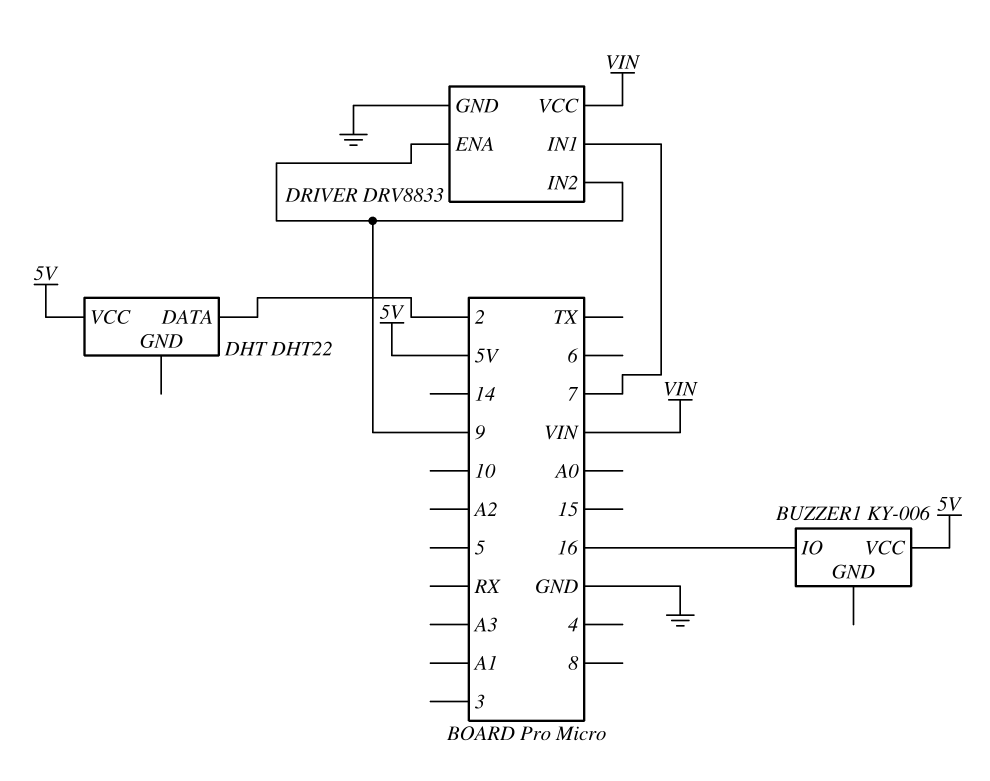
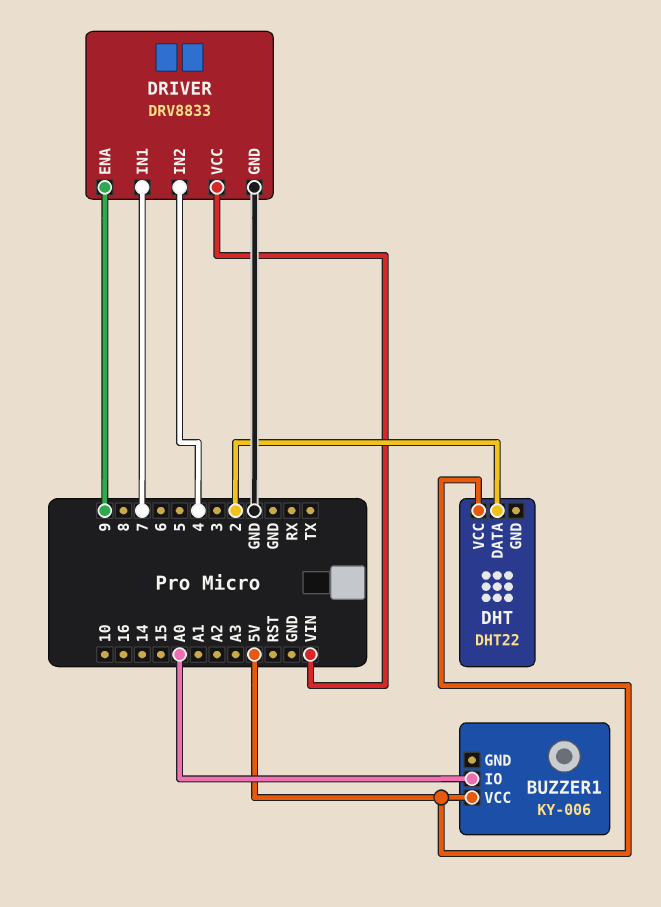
BUZZER1 pin IO: 16 -> A0
DRIVER pin IN2: 9 -> 4

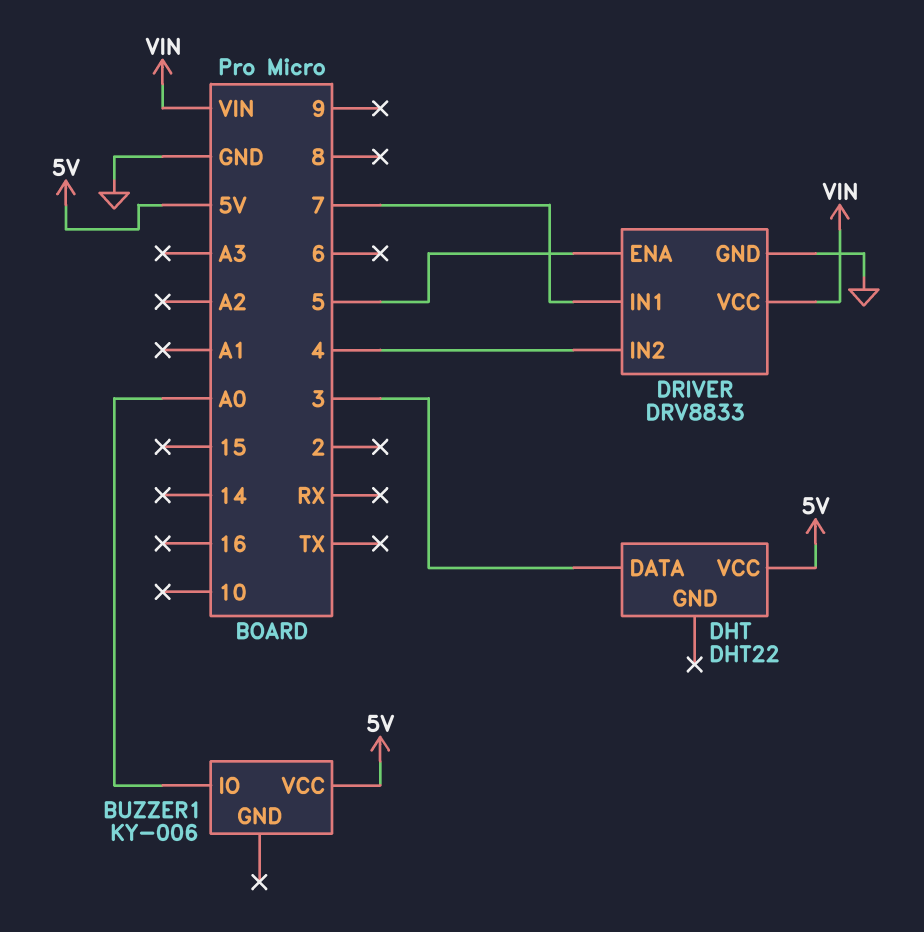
DHT pin DATA: 2 -> 3
DRIVER pin ENA: 9 -> 5

